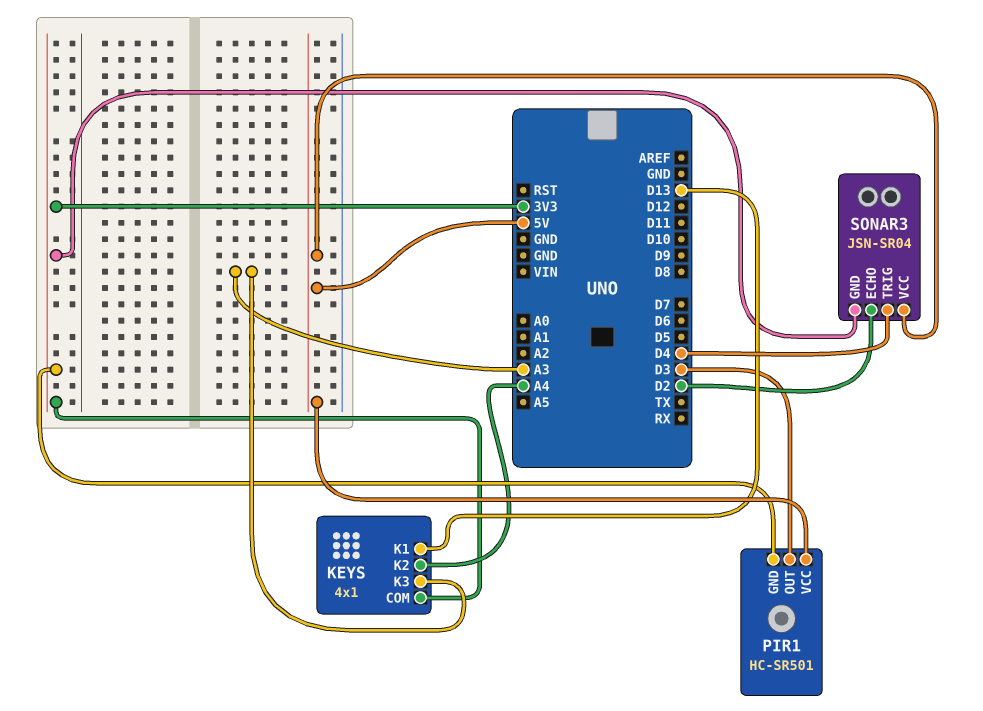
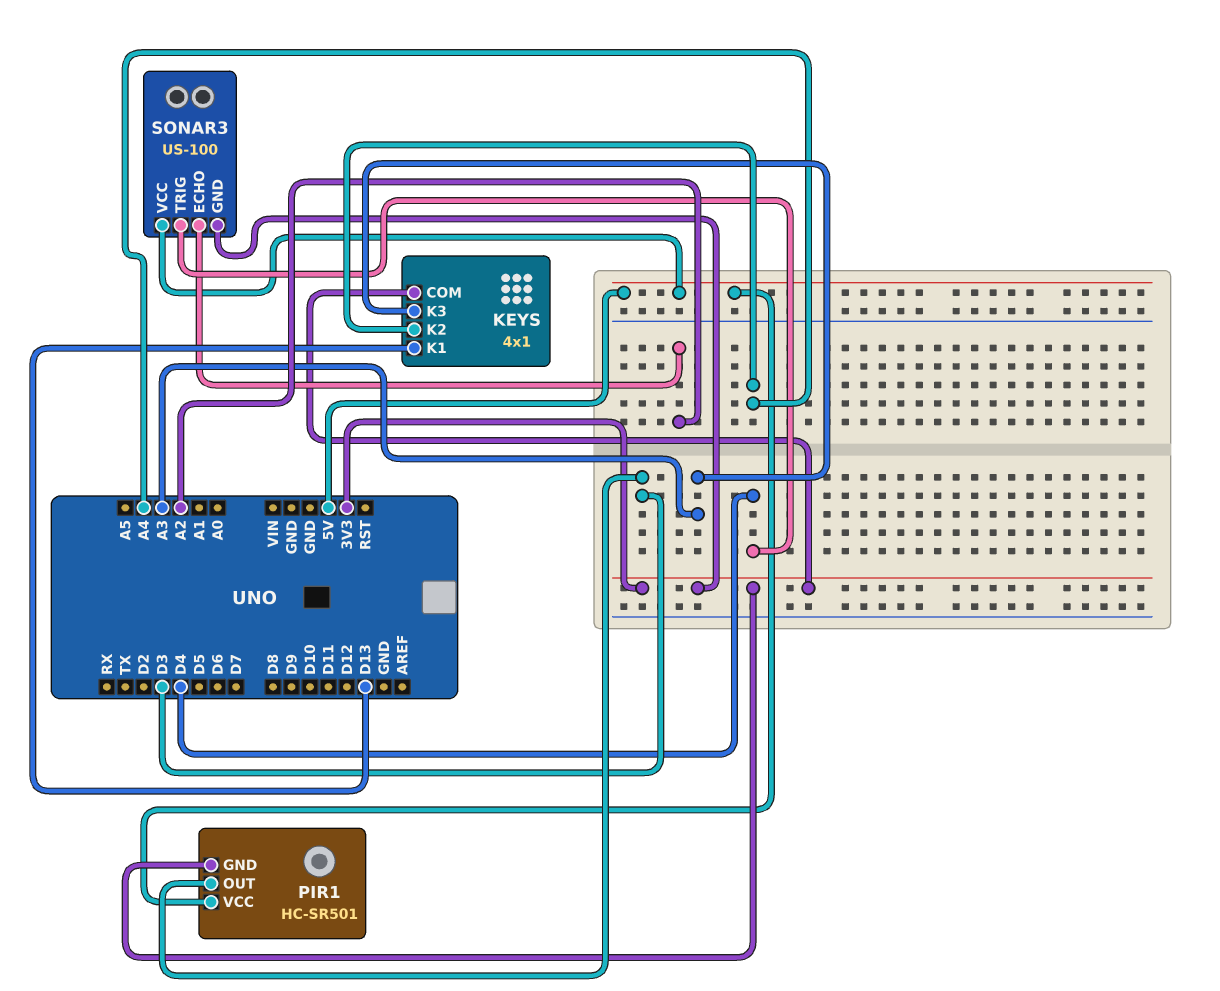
SONAR3: JSN-SR04 -> US-100
SONAR3 pin ECHO: D2 -> A2

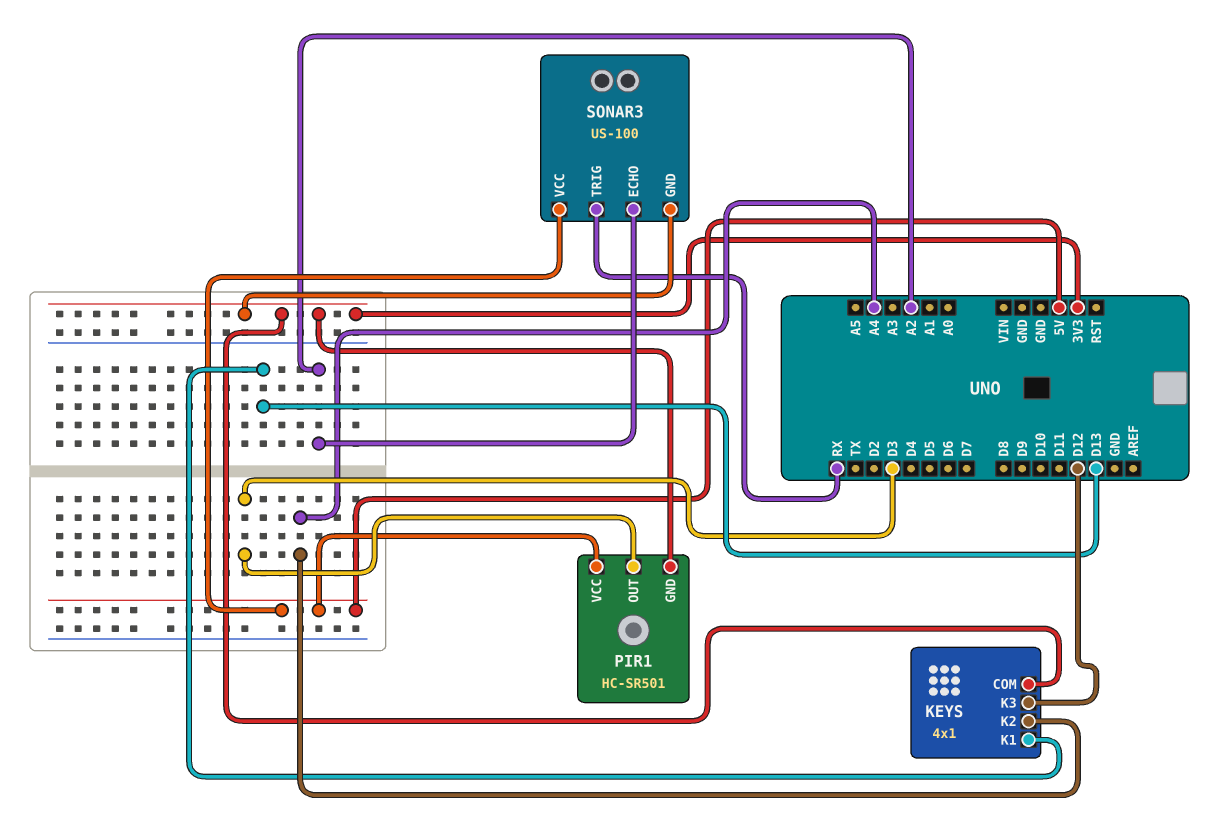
KEYS pin K3: A3 -> D12
SONAR3 pin TRIG: D4 -> RX

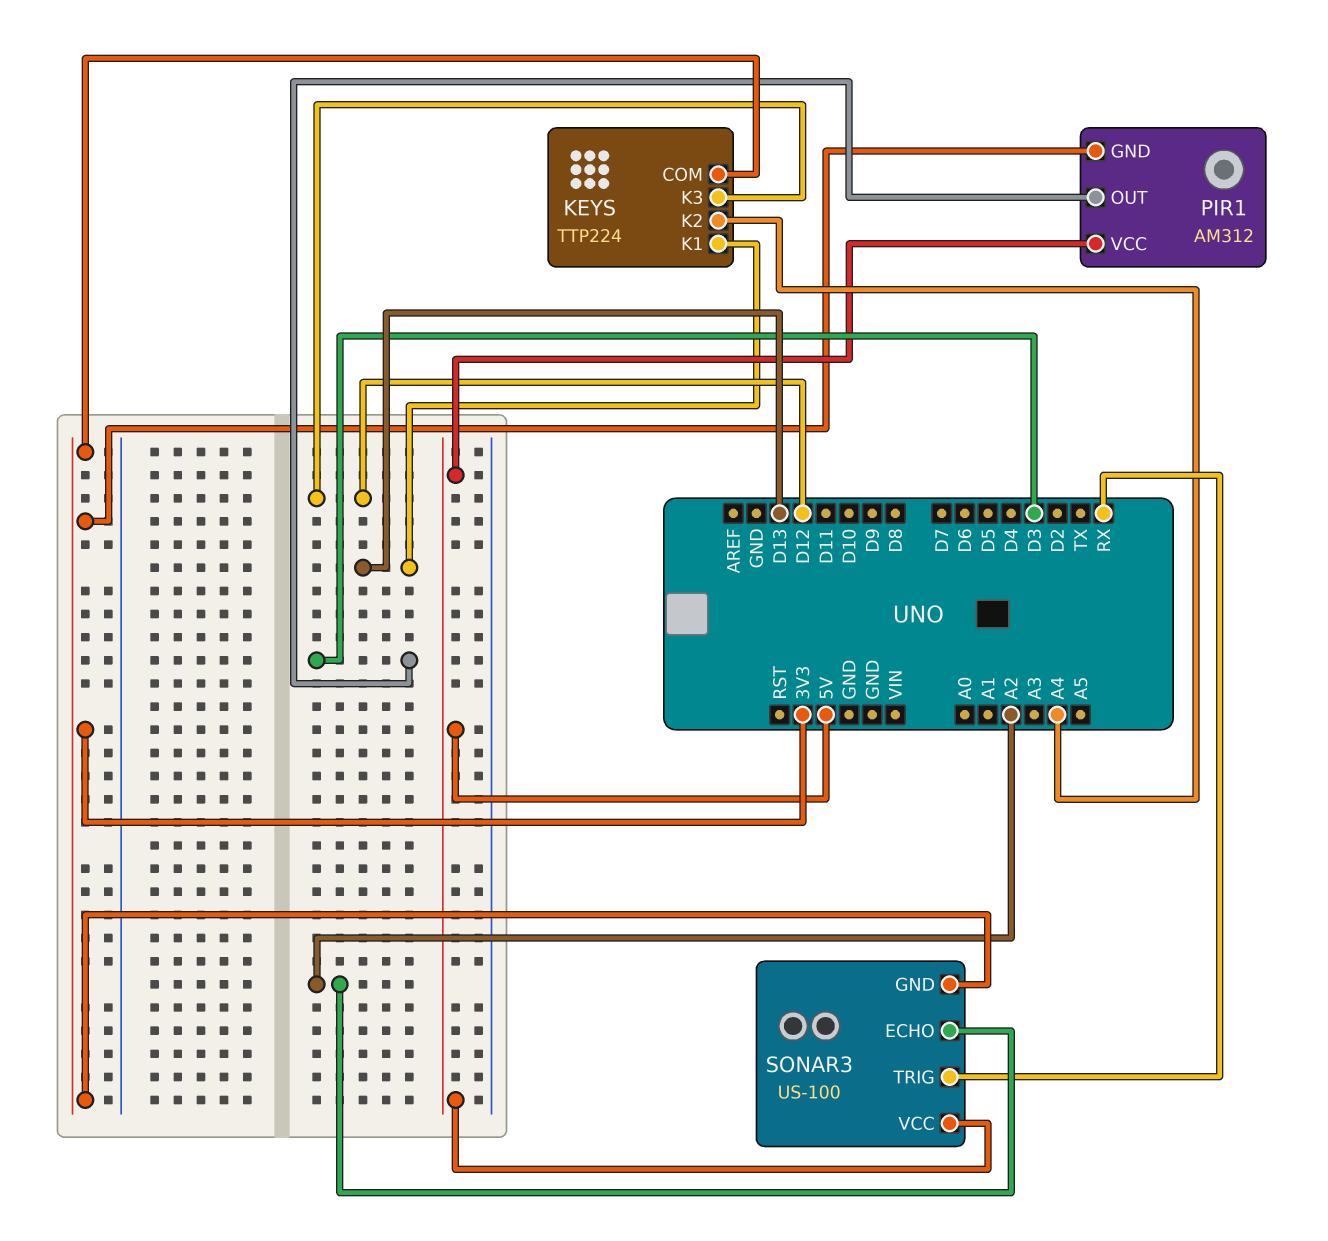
KEYS: 4x1 -> TTP224
PIR1: HC-SR501 -> AM312

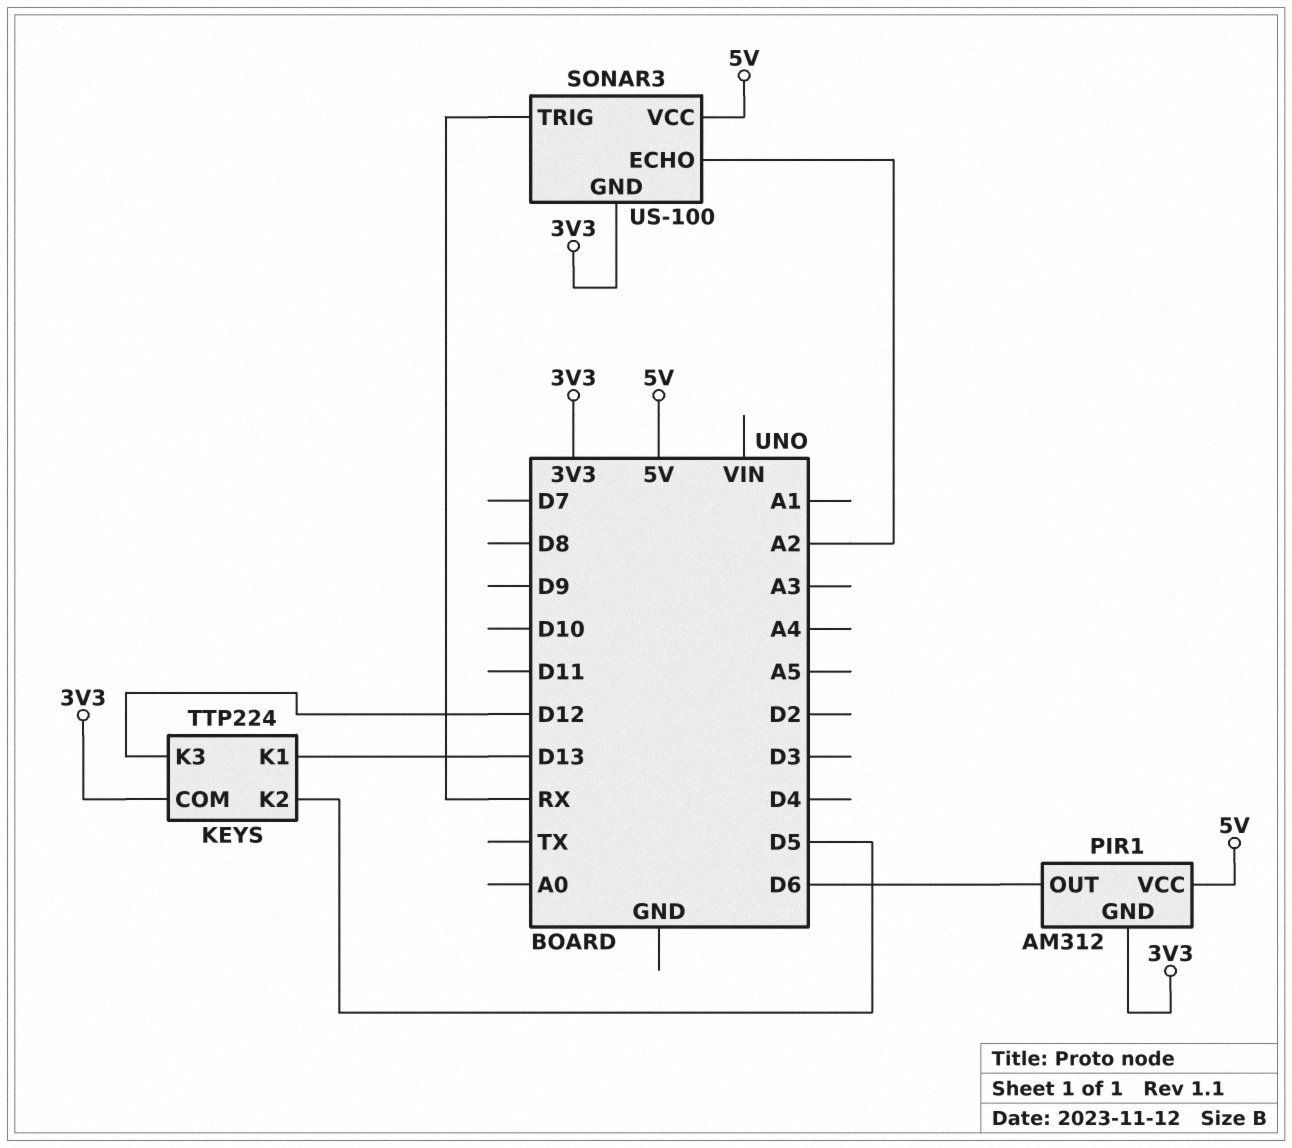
KEYS pin K2: A4 -> D5
PIR1 pin OUT: D3 -> D6

